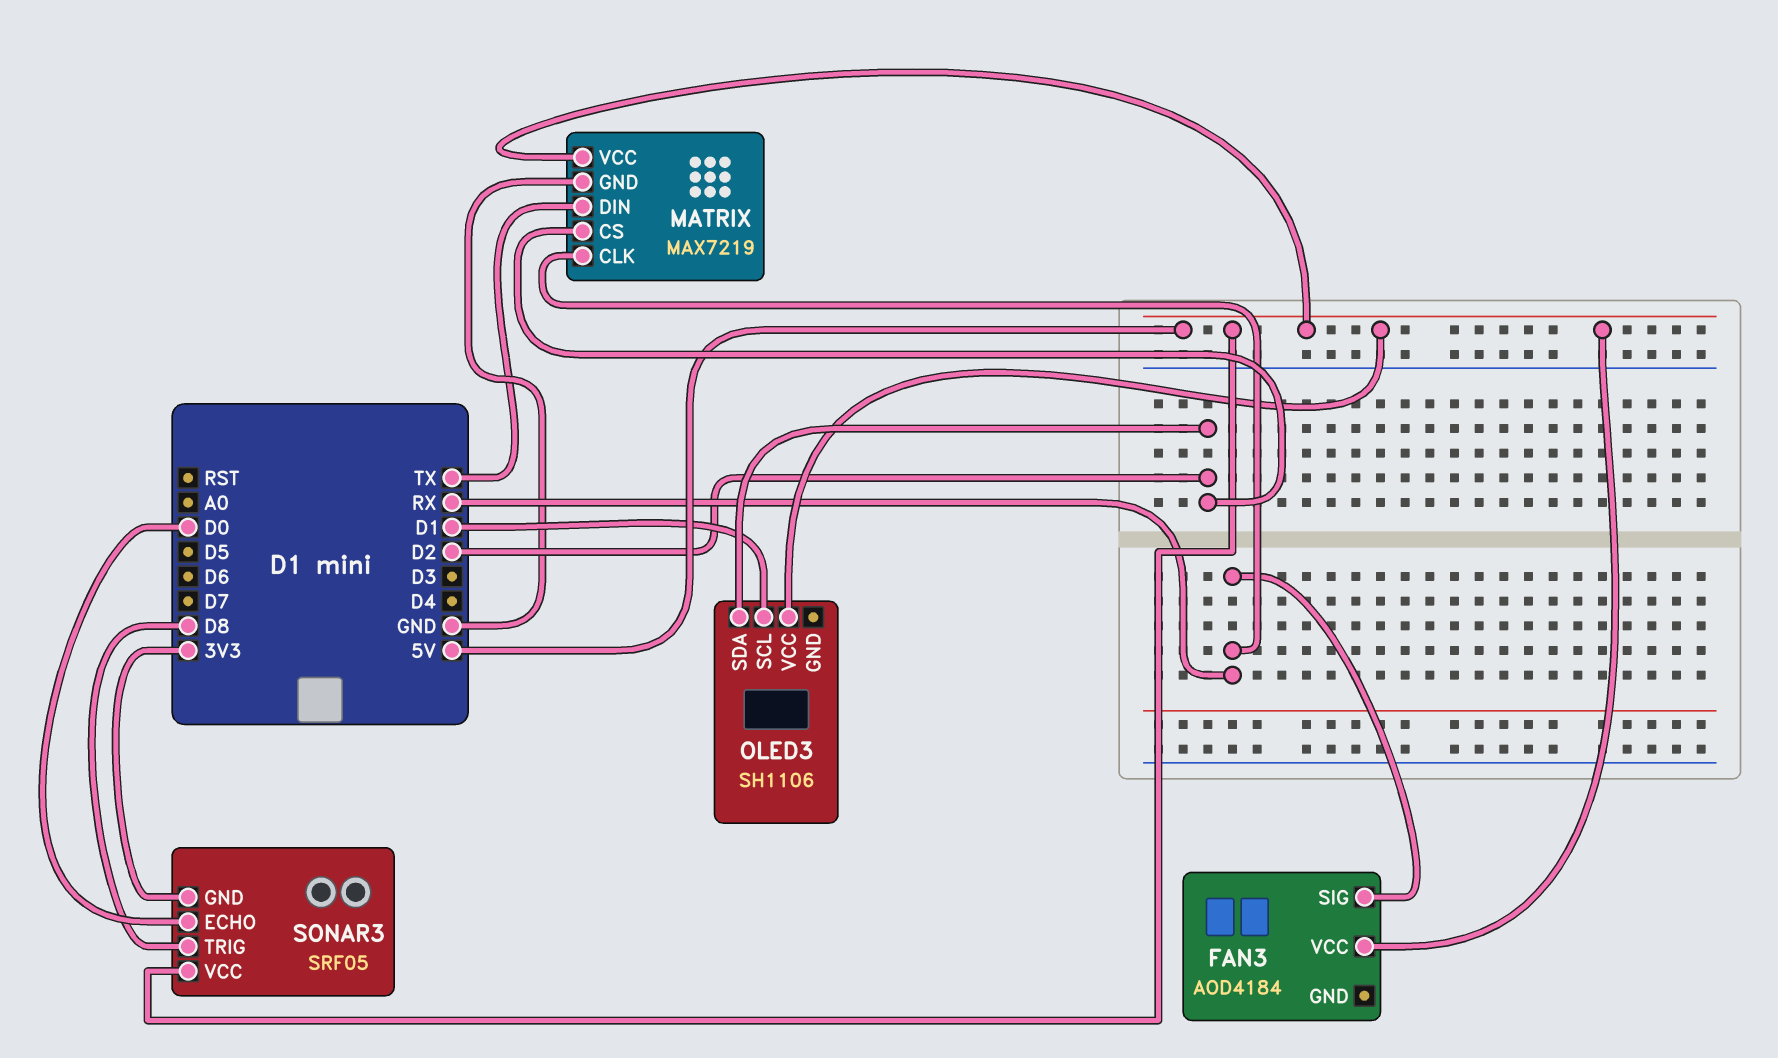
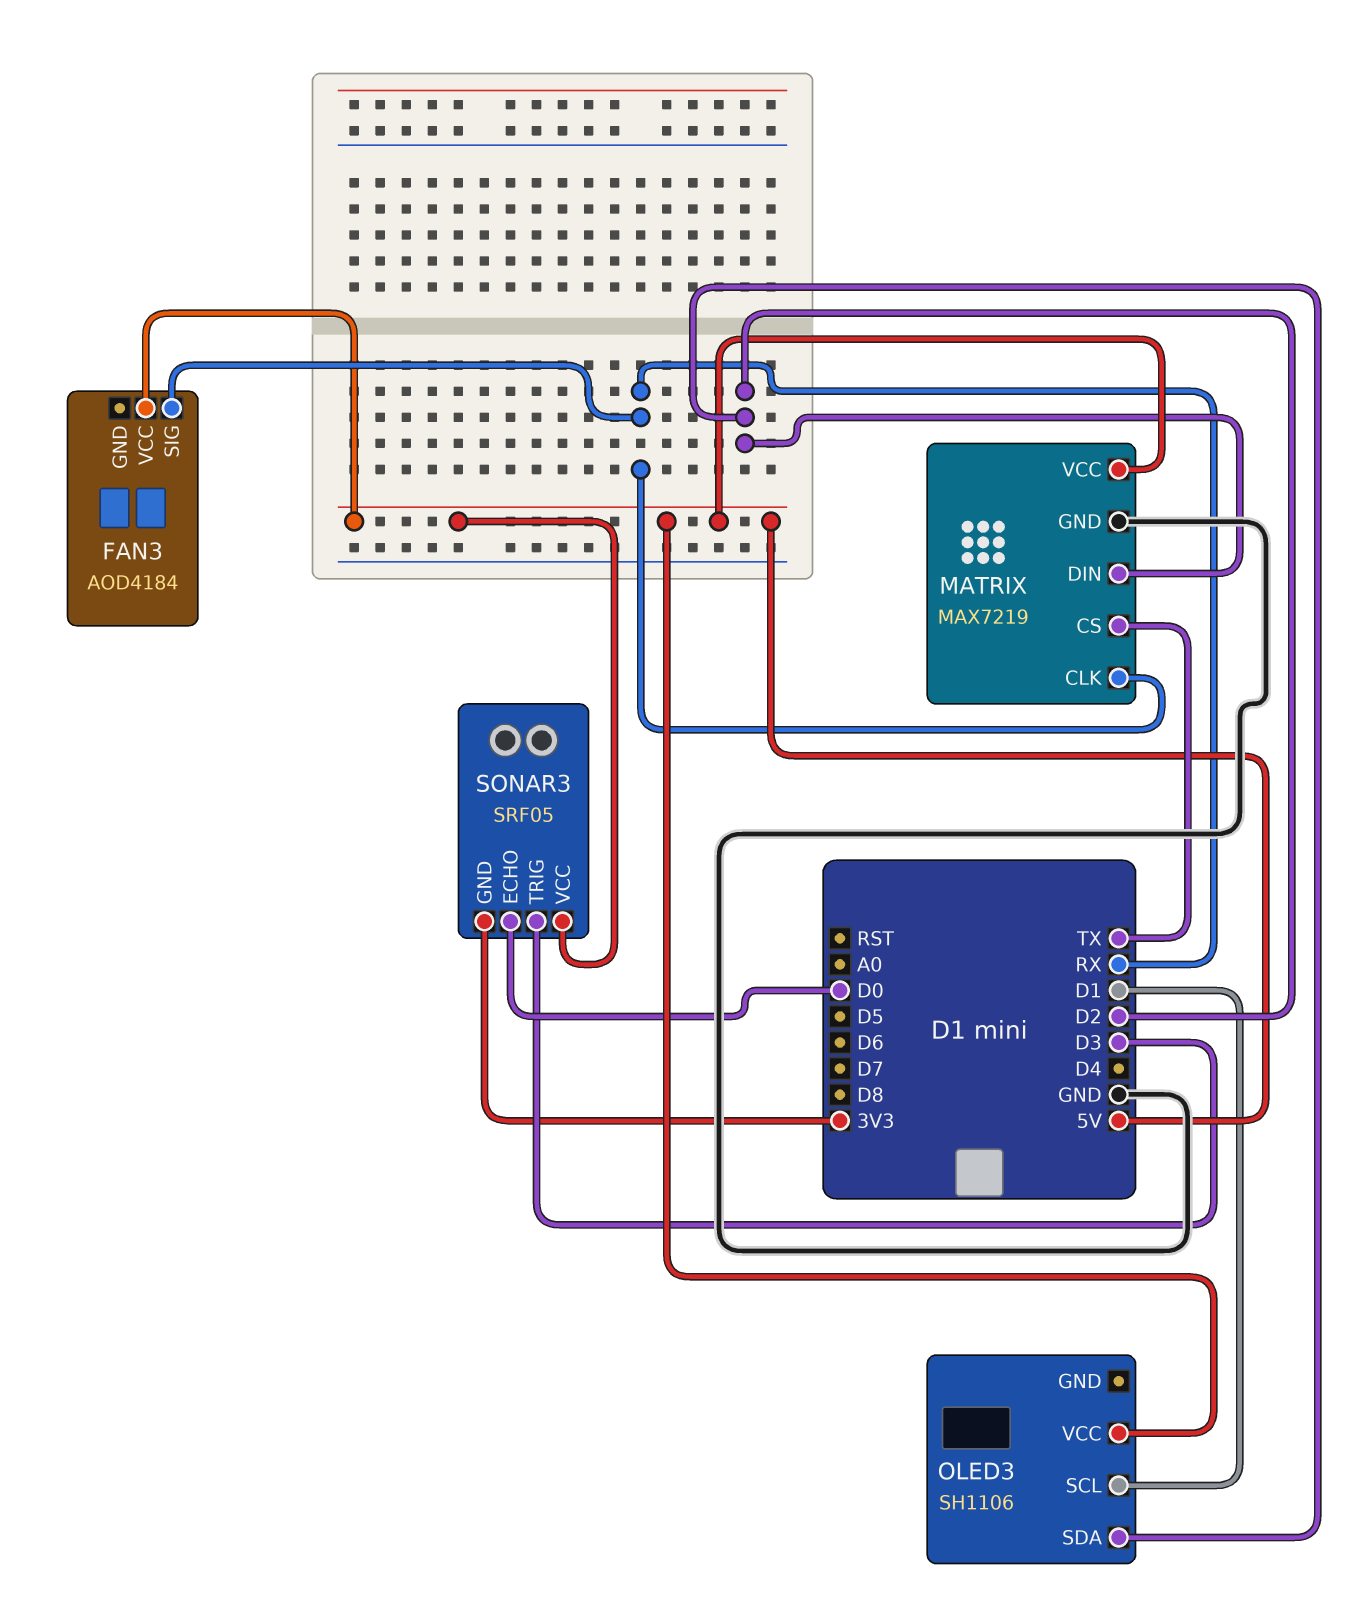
MATRIX pin CS: D2 -> TX
MATRIX pin DIN: TX -> D2
SONAR3 pin TRIG: D8 -> D3

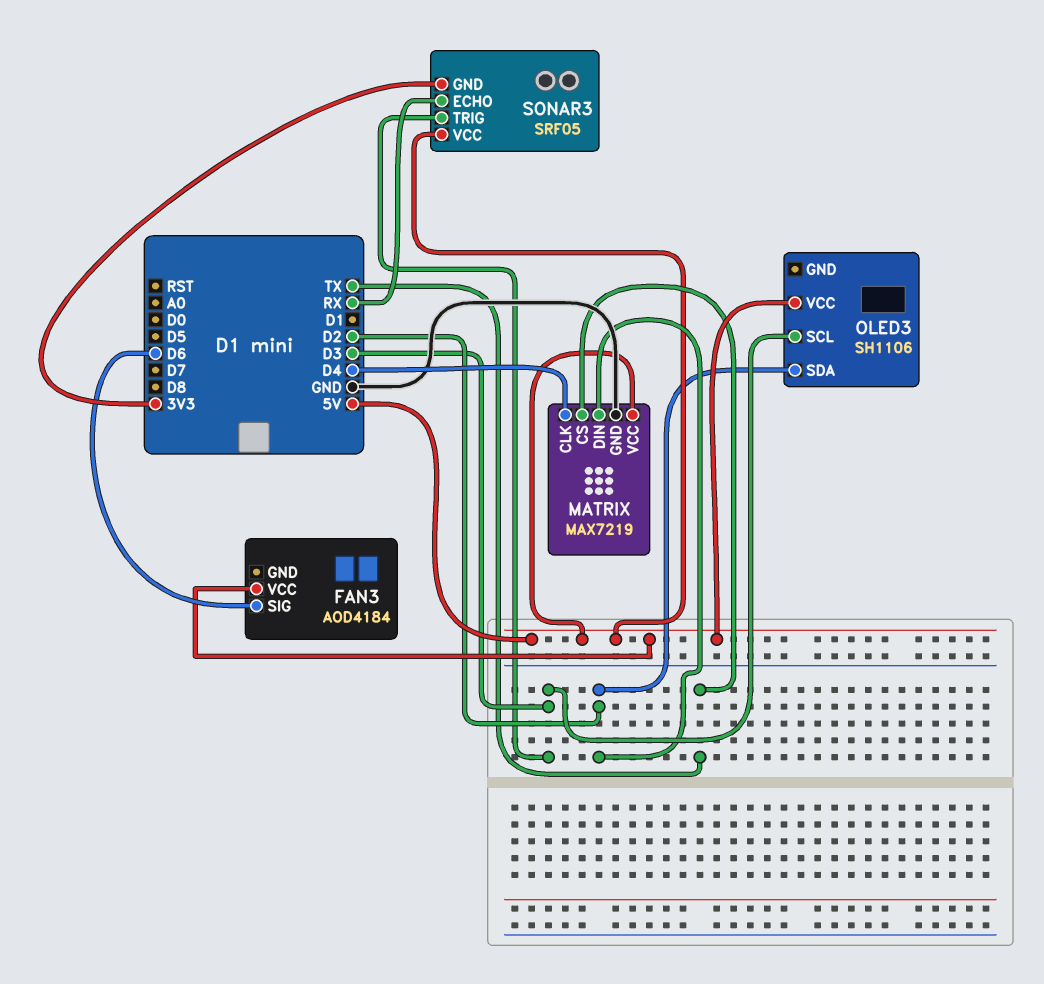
FAN3 pin SIG: RX -> D6
MATRIX pin CLK: RX -> D4
OLED3 pin SCL: D1 -> D3
SONAR3 pin ECHO: D0 -> RX

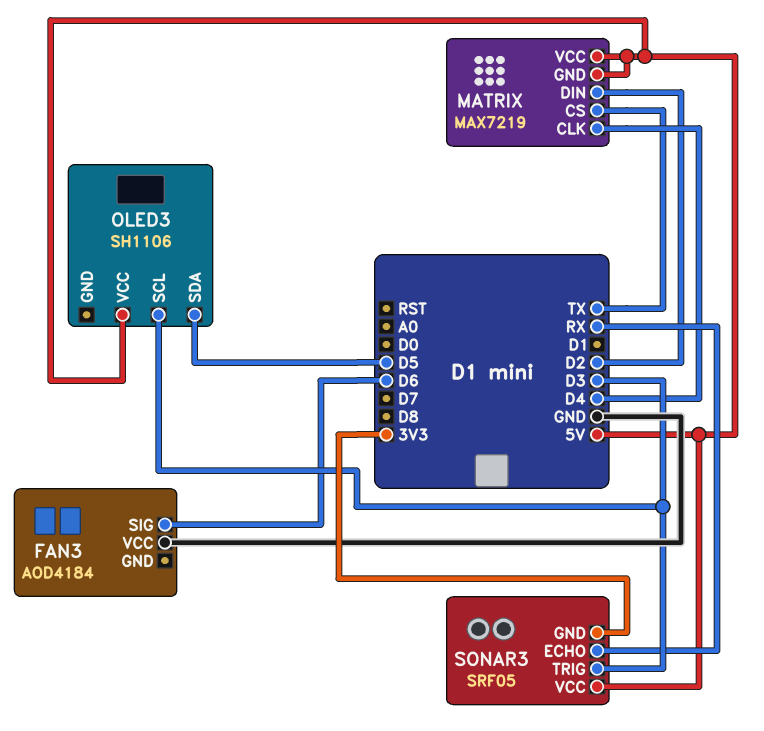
FAN3 pin VCC: 5V -> GND
MATRIX pin GND: GND -> 5V
OLED3 pin SDA: D2 -> D5

